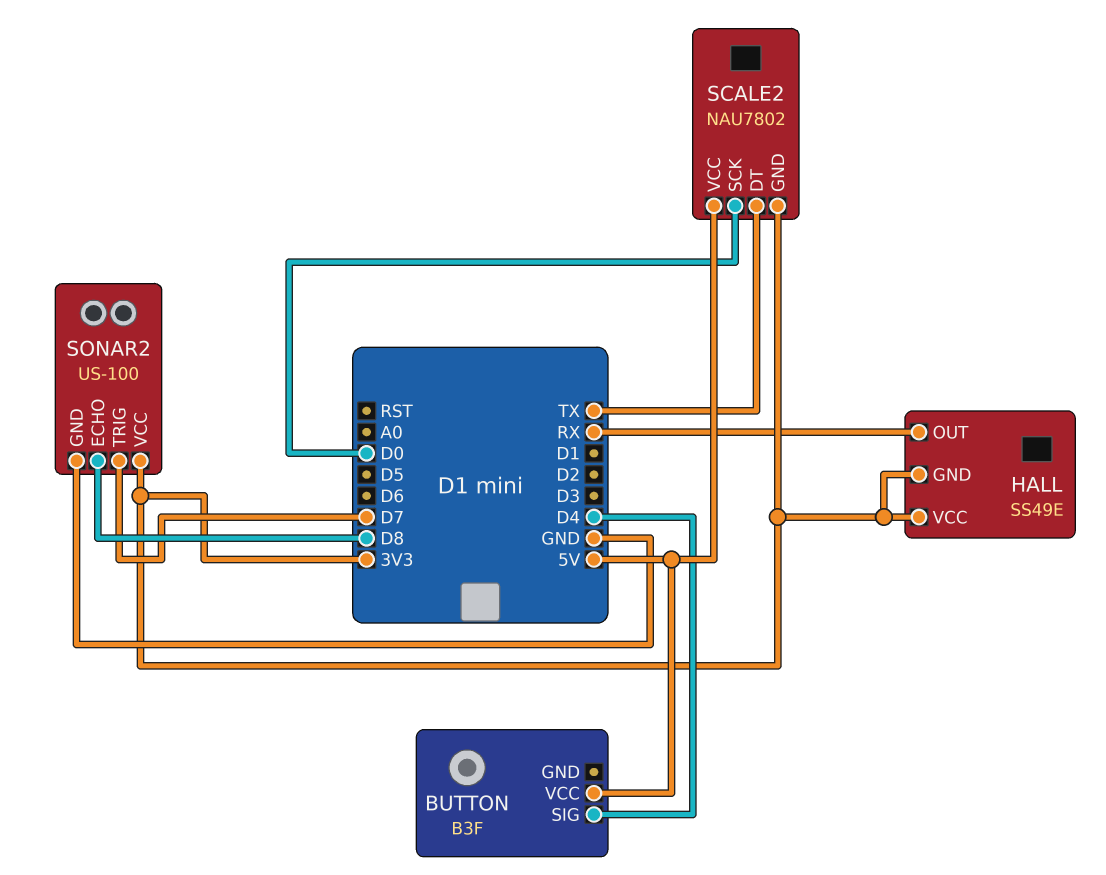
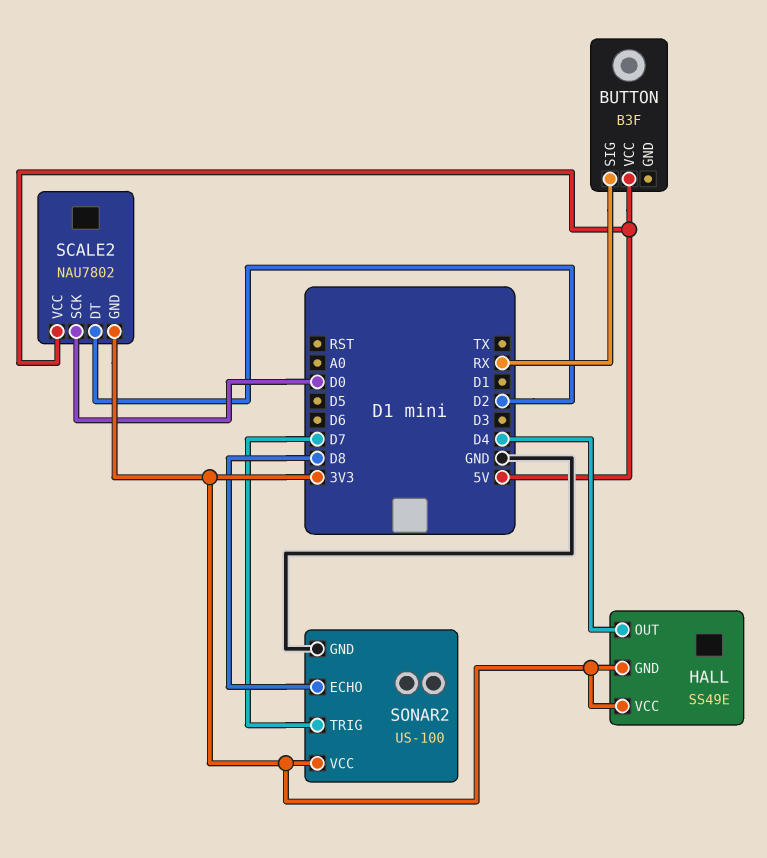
BUTTON pin SIG: D4 -> RX
HALL pin OUT: RX -> D4
SCALE2 pin DT: TX -> D2

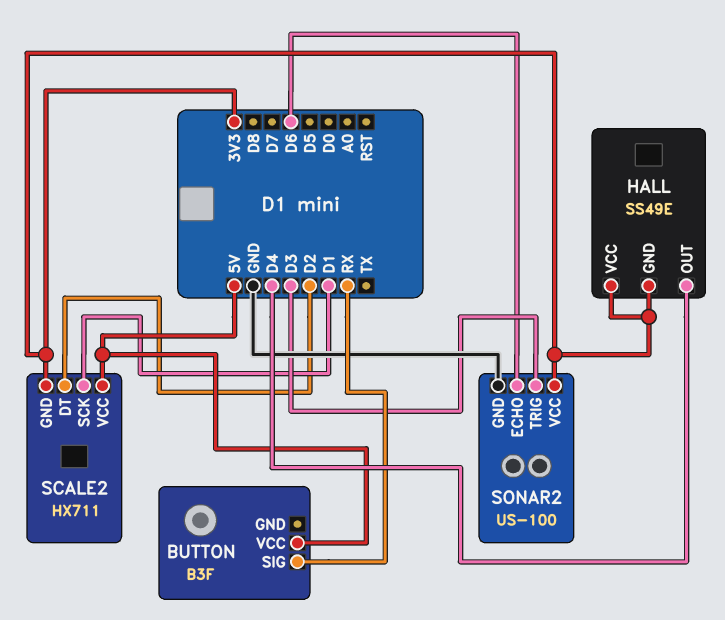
SCALE2: NAU7802 -> HX711
SCALE2 pin SCK: D0 -> D1
SONAR2 pin ECHO: D8 -> D6
SONAR2 pin TRIG: D7 -> D3

